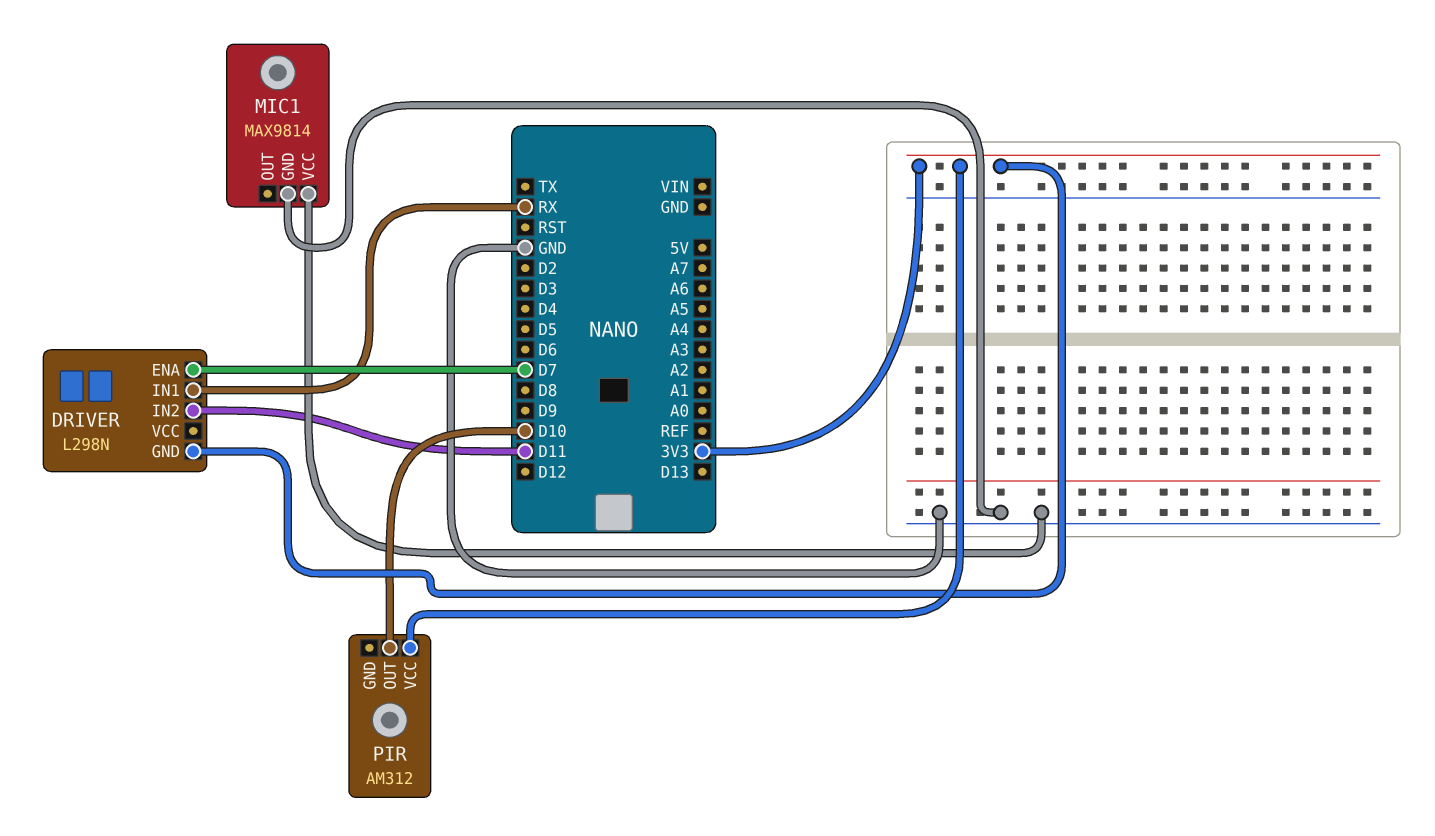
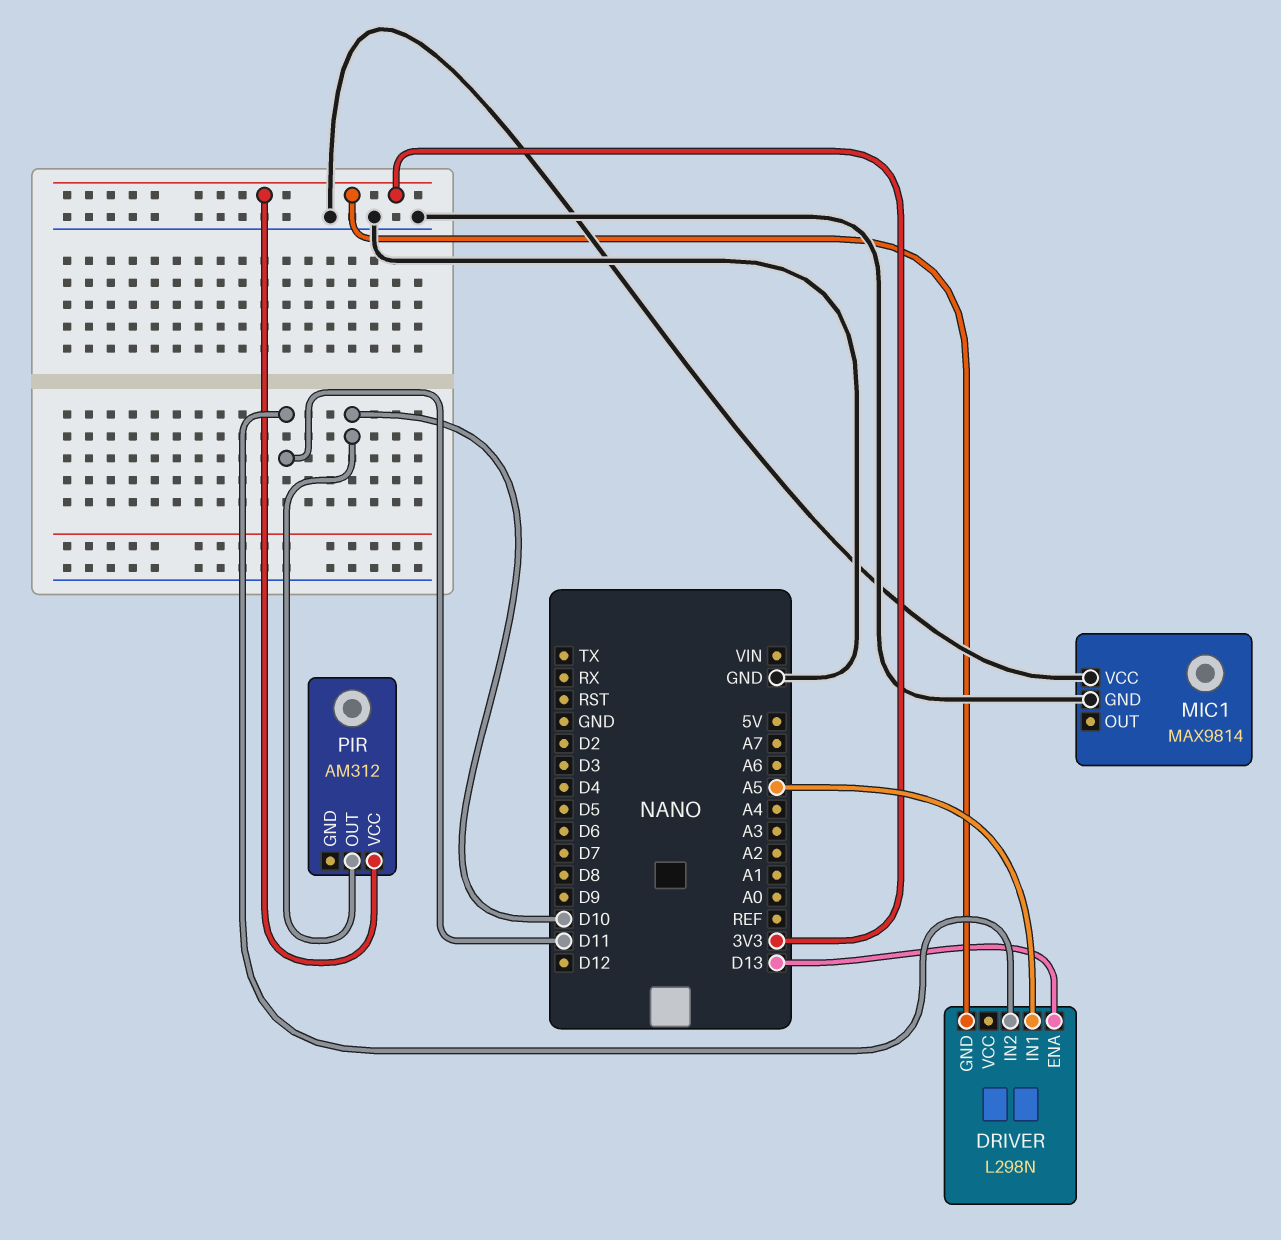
DRIVER pin ENA: D7 -> D13
DRIVER pin IN1: RX -> A5

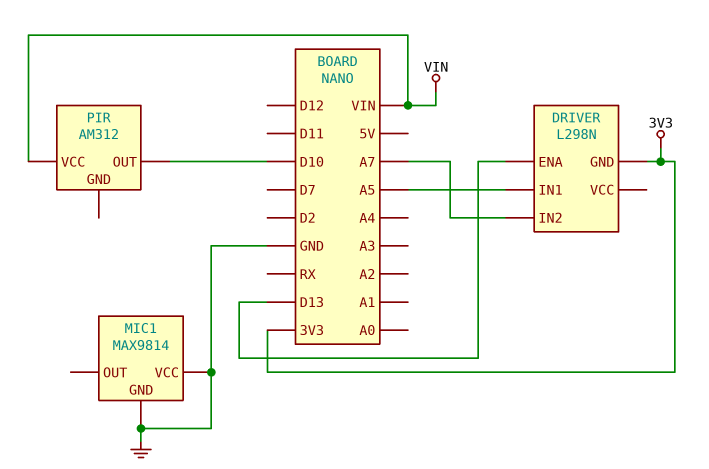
DRIVER pin IN2: D11 -> A7
PIR pin VCC: 3V3 -> VIN

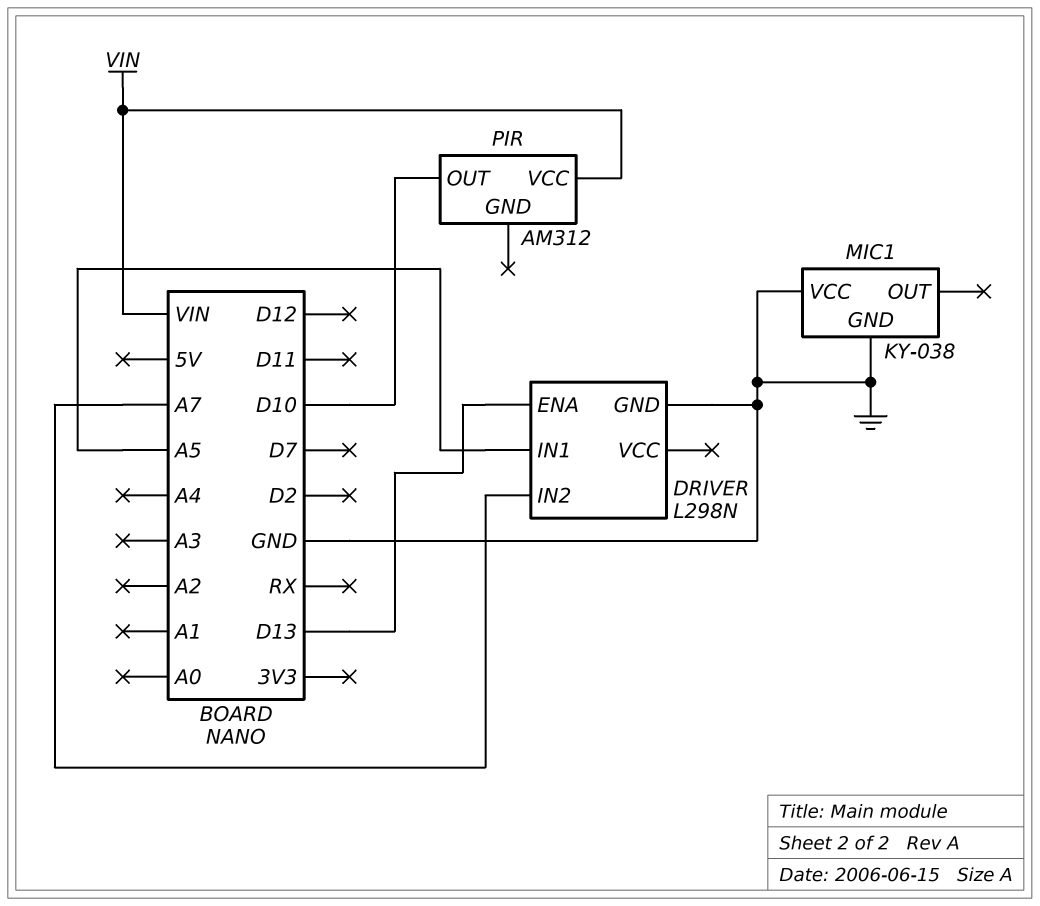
DRIVER pin GND: 3V3 -> GND
MIC1: MAX9814 -> KY-038

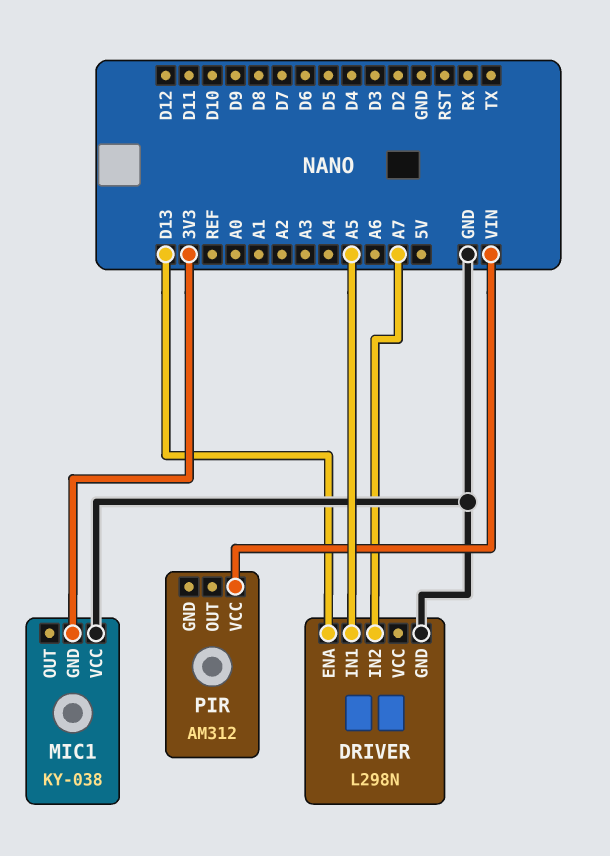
MIC1 pin GND: GND -> 3V3
PIR pin OUT: D10 -> none

